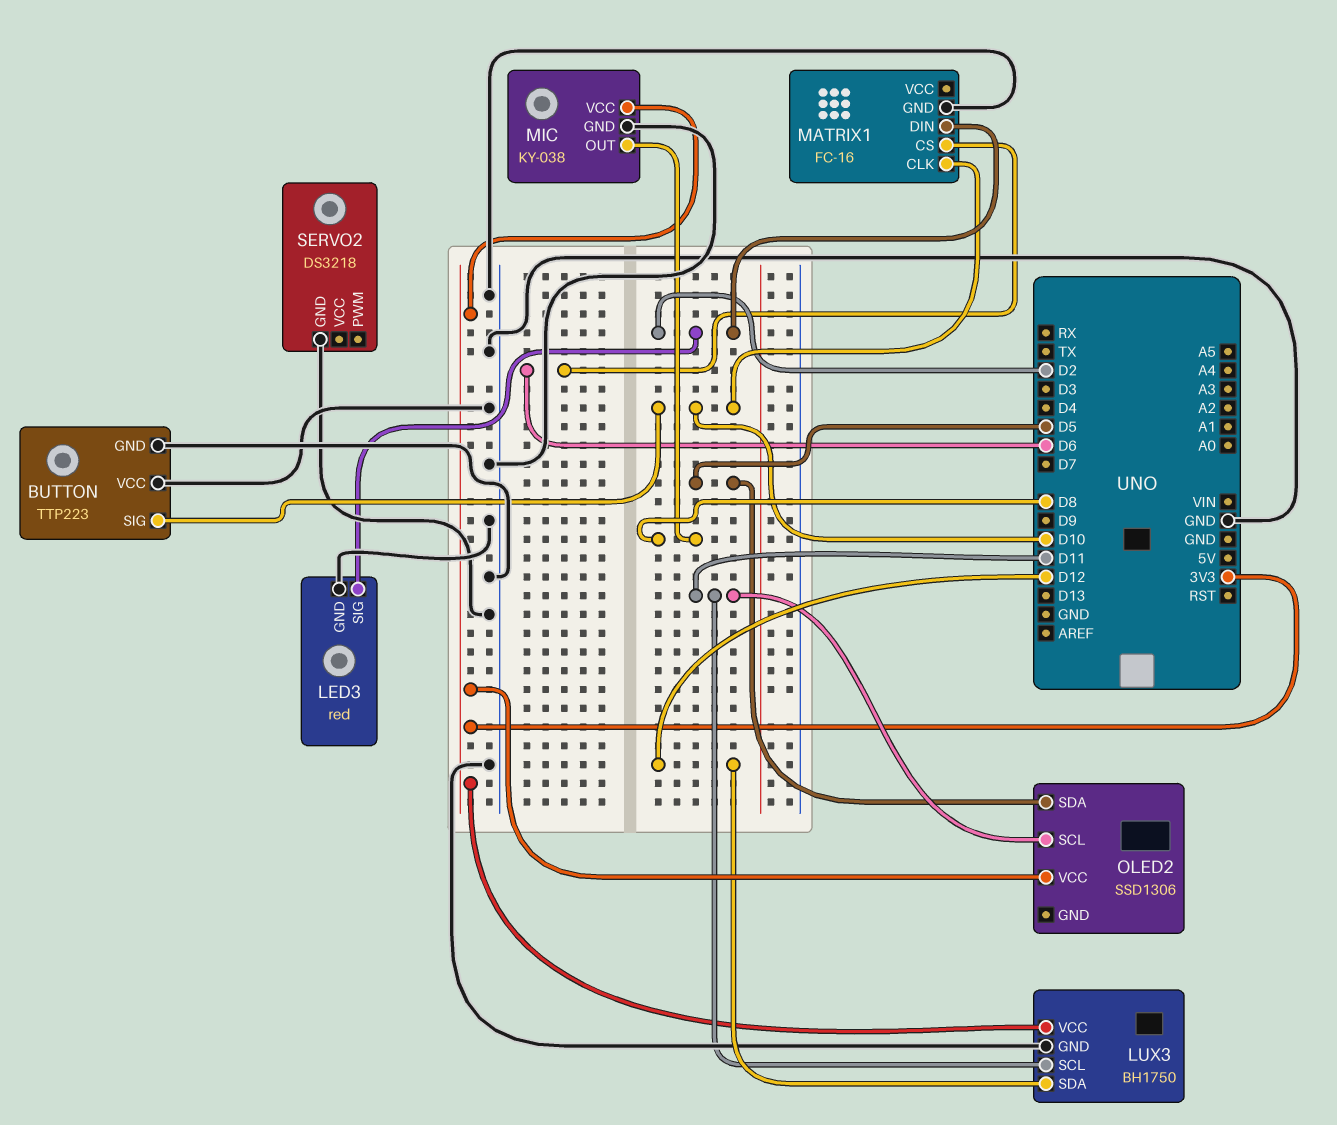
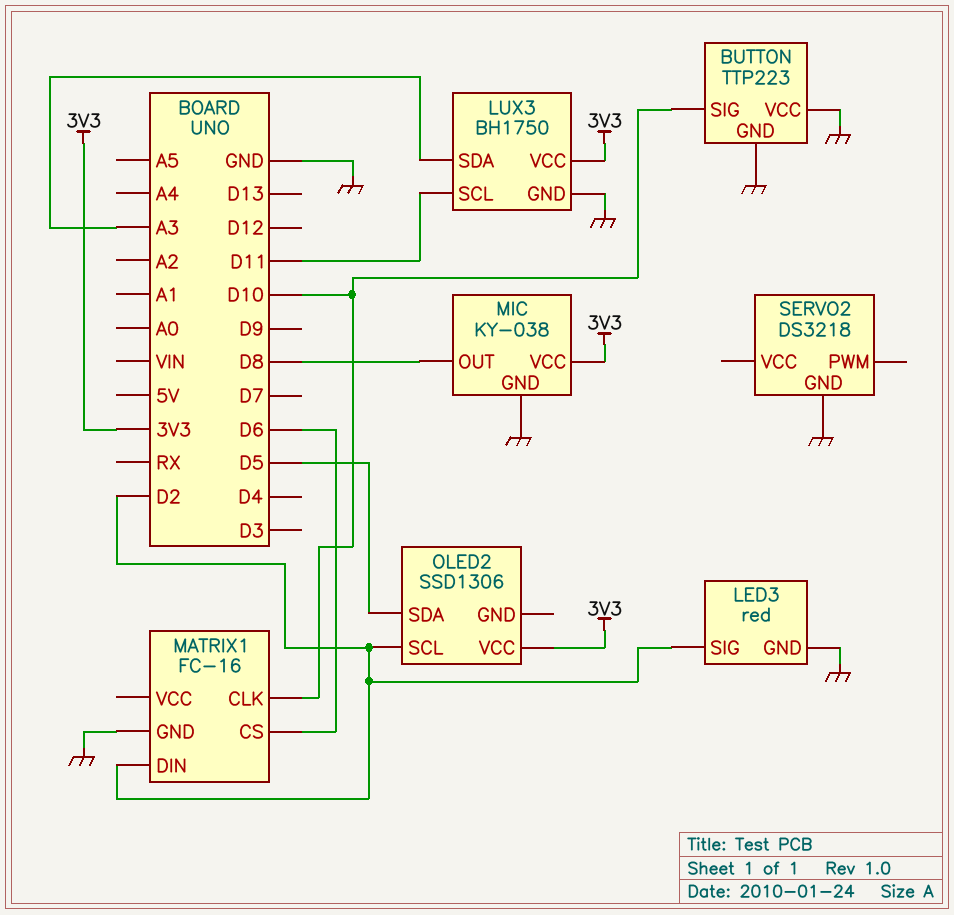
LUX3 pin SDA: D12 -> A3
OLED2 pin SCL: D11 -> D2

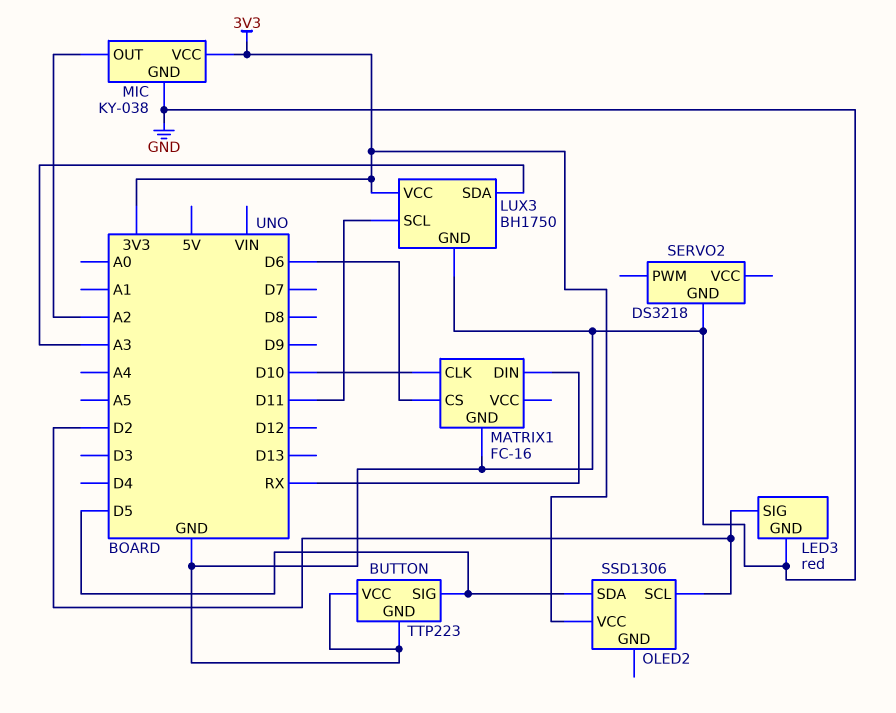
BUTTON pin SIG: D10 -> D5
MATRIX1 pin DIN: D2 -> RX
MIC pin OUT: D8 -> A2

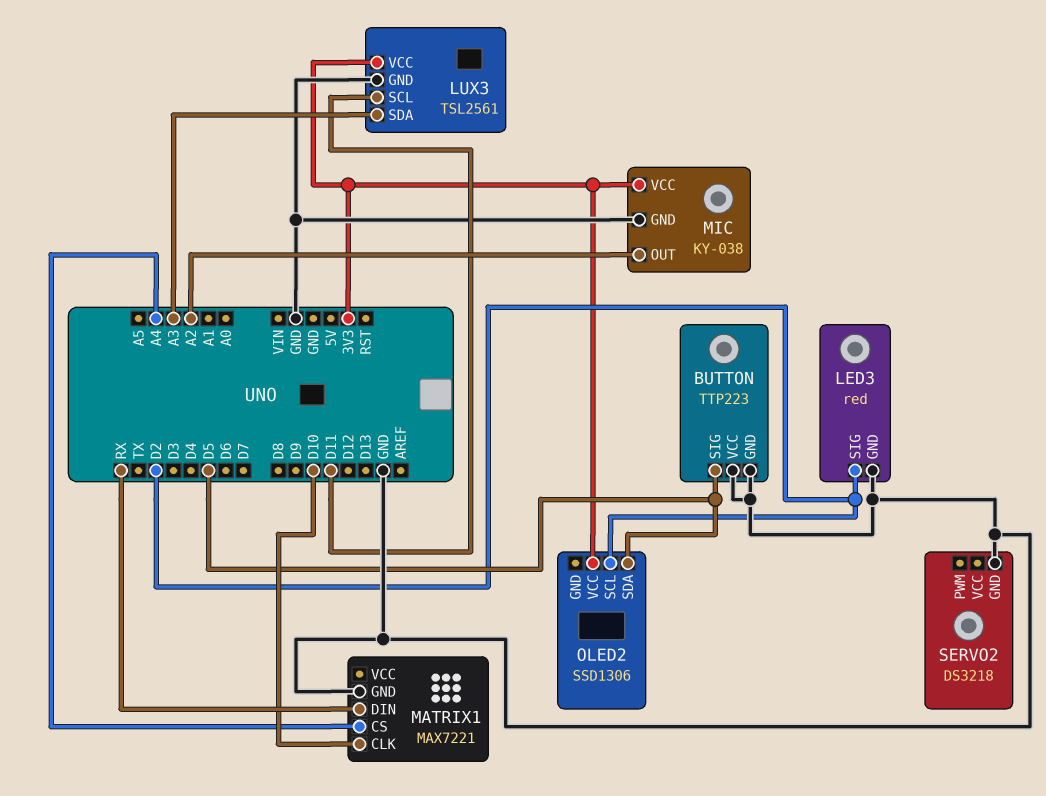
LUX3: BH1750 -> TSL2561
MATRIX1: FC-16 -> MAX7221
MATRIX1 pin CS: D6 -> A4

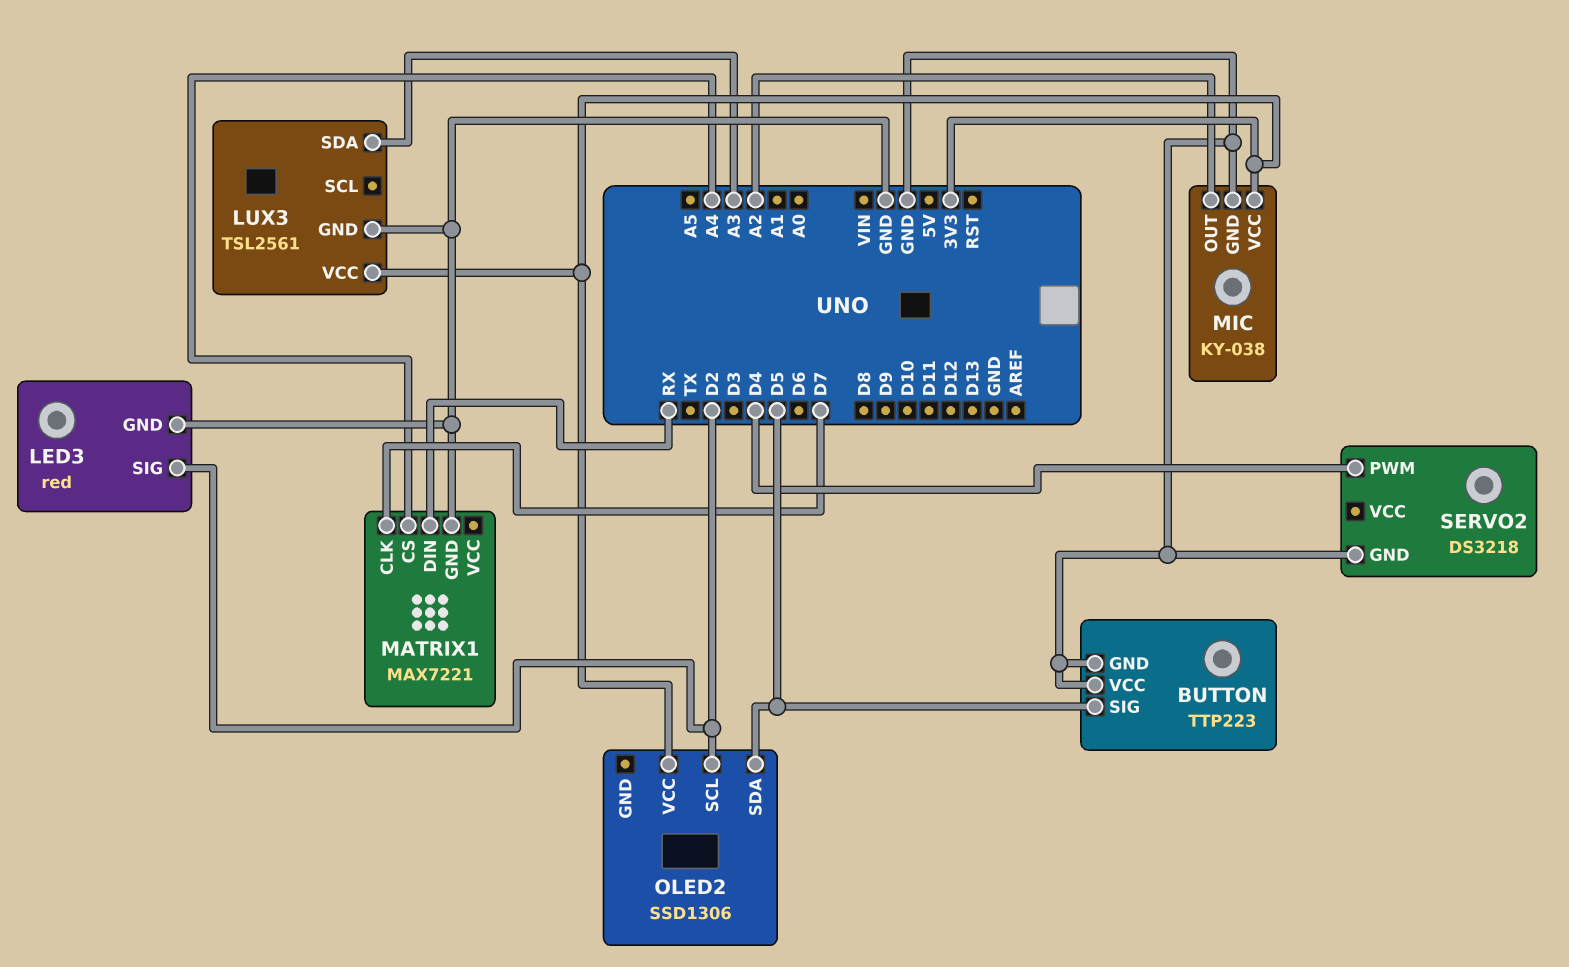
LUX3 pin SCL: D11 -> none
MATRIX1 pin CLK: D10 -> D7
SERVO2 pin PWM: none -> D4

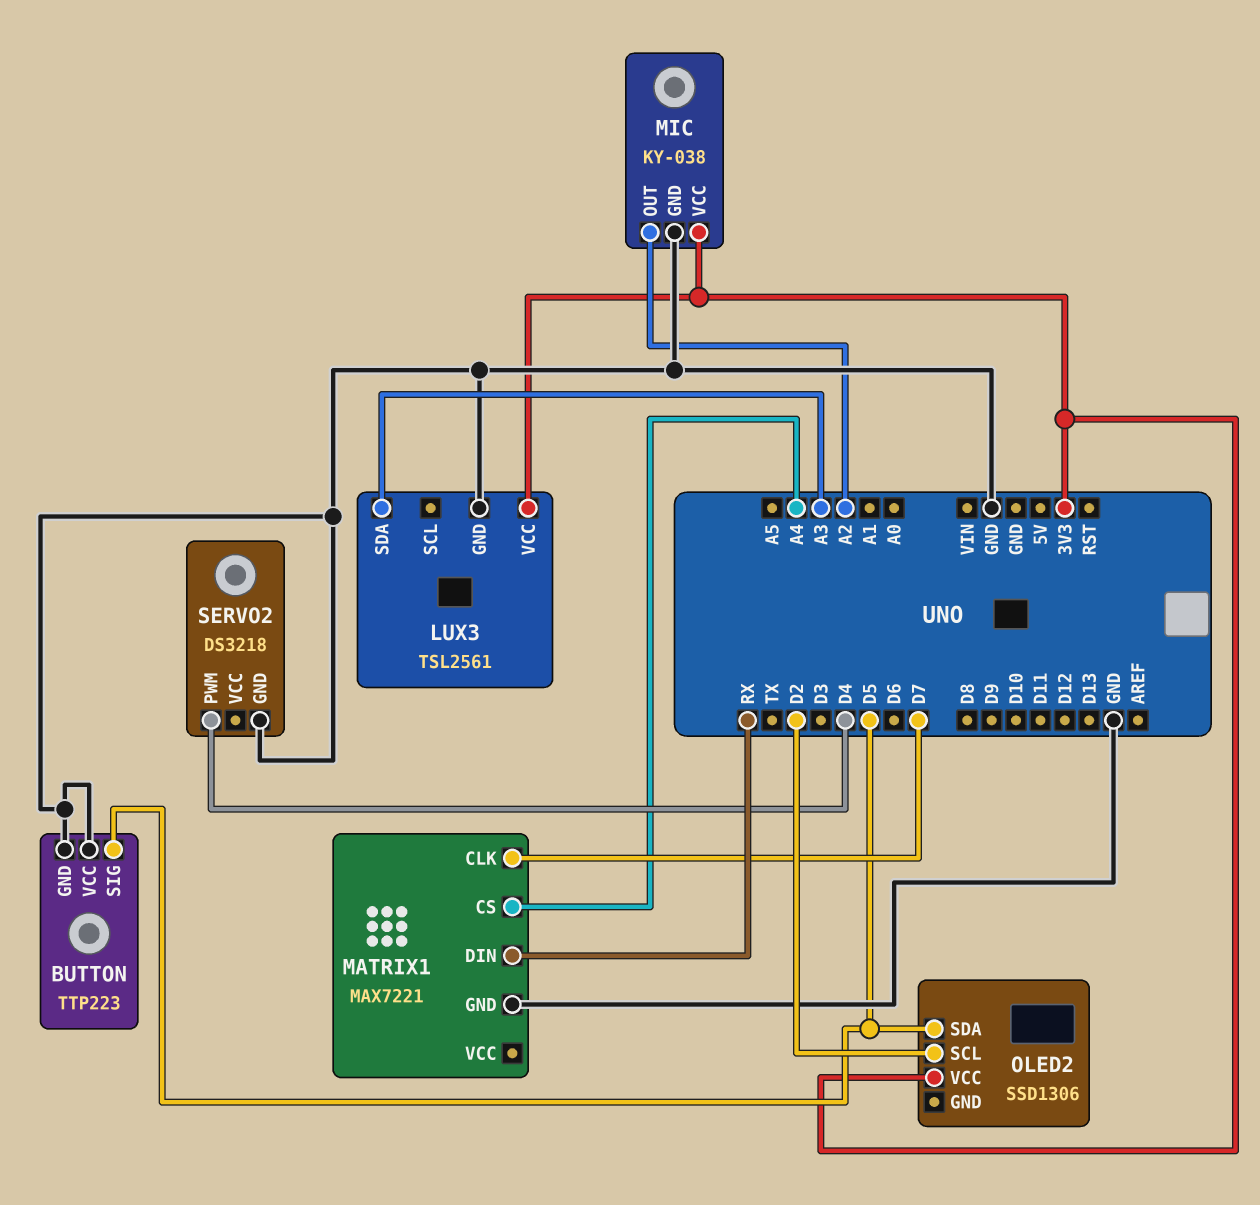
LED3: red -> none
LED3 pin GND: GND -> none
LED3 pin SIG: D2 -> none

